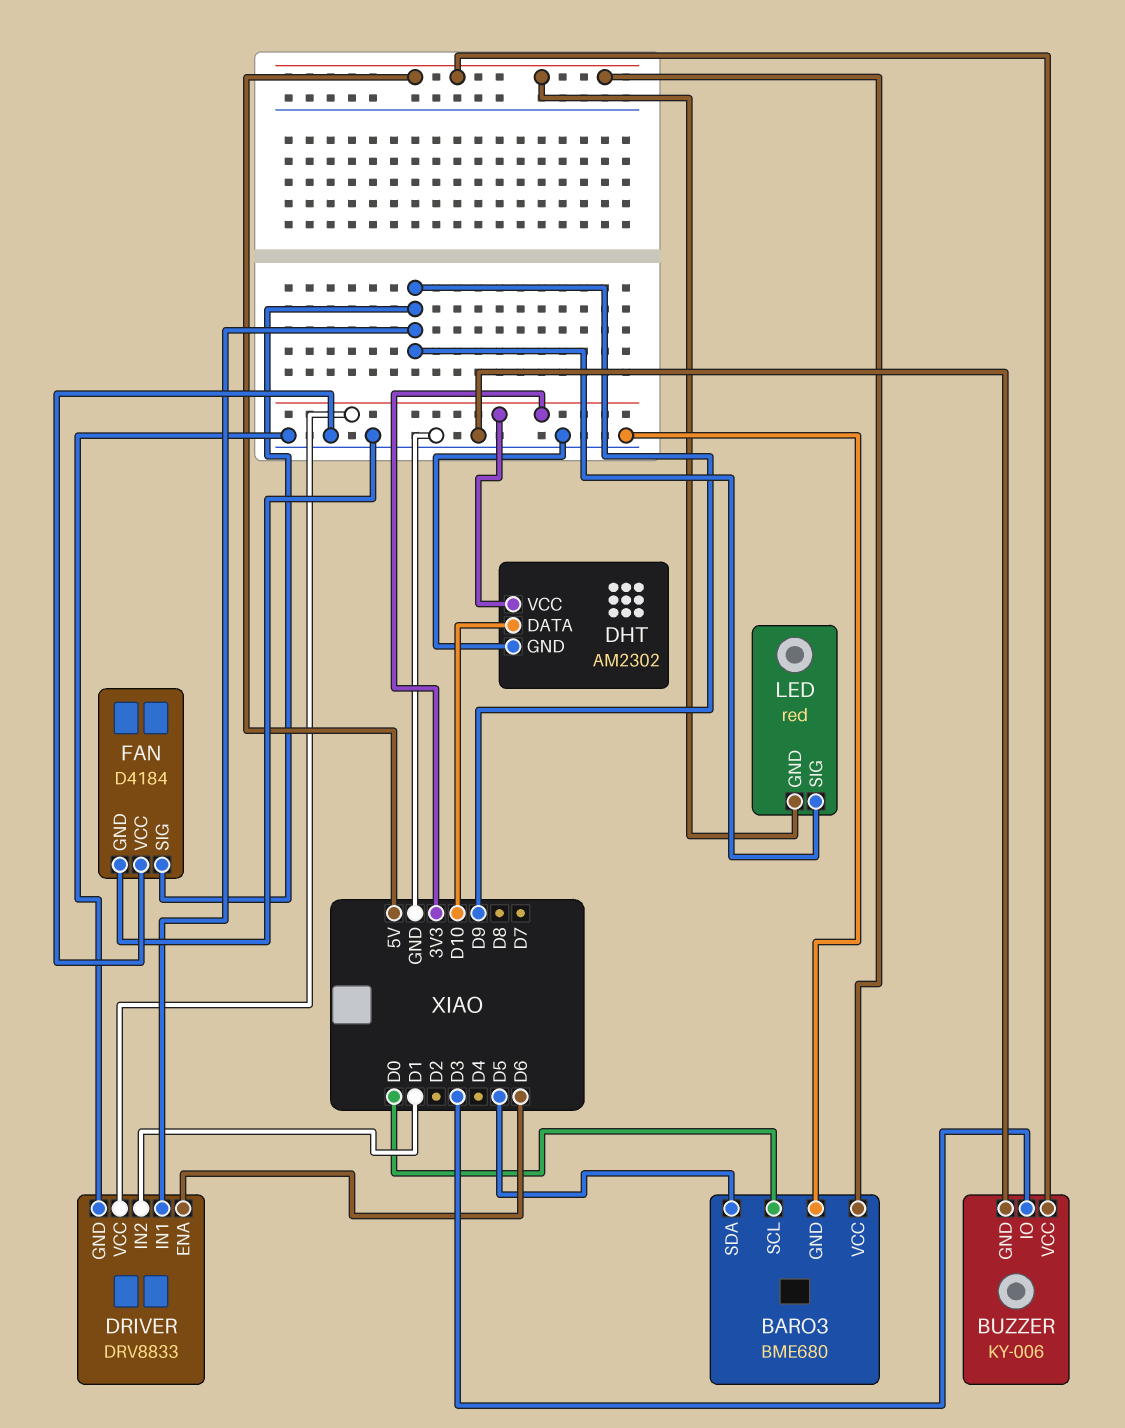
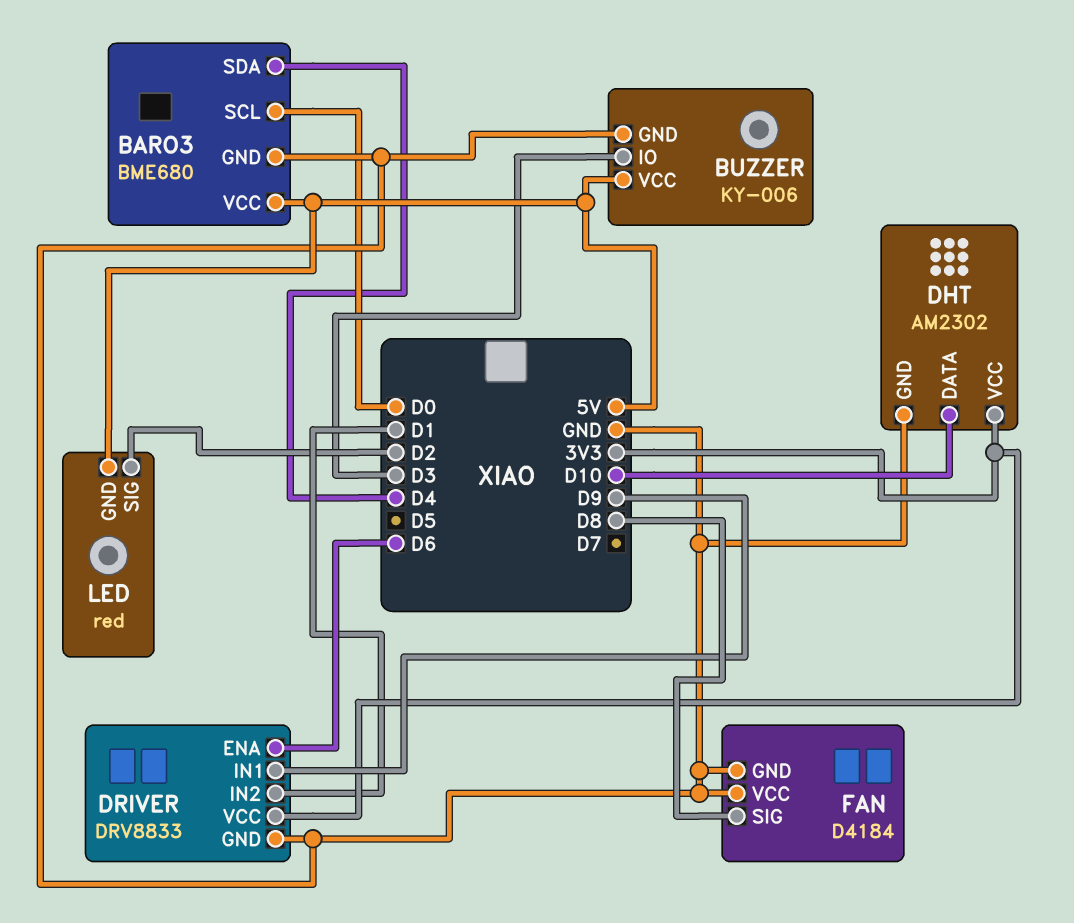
BARO3 pin SDA: D5 -> D4
FAN pin SIG: D9 -> D8
LED pin SIG: D9 -> D2

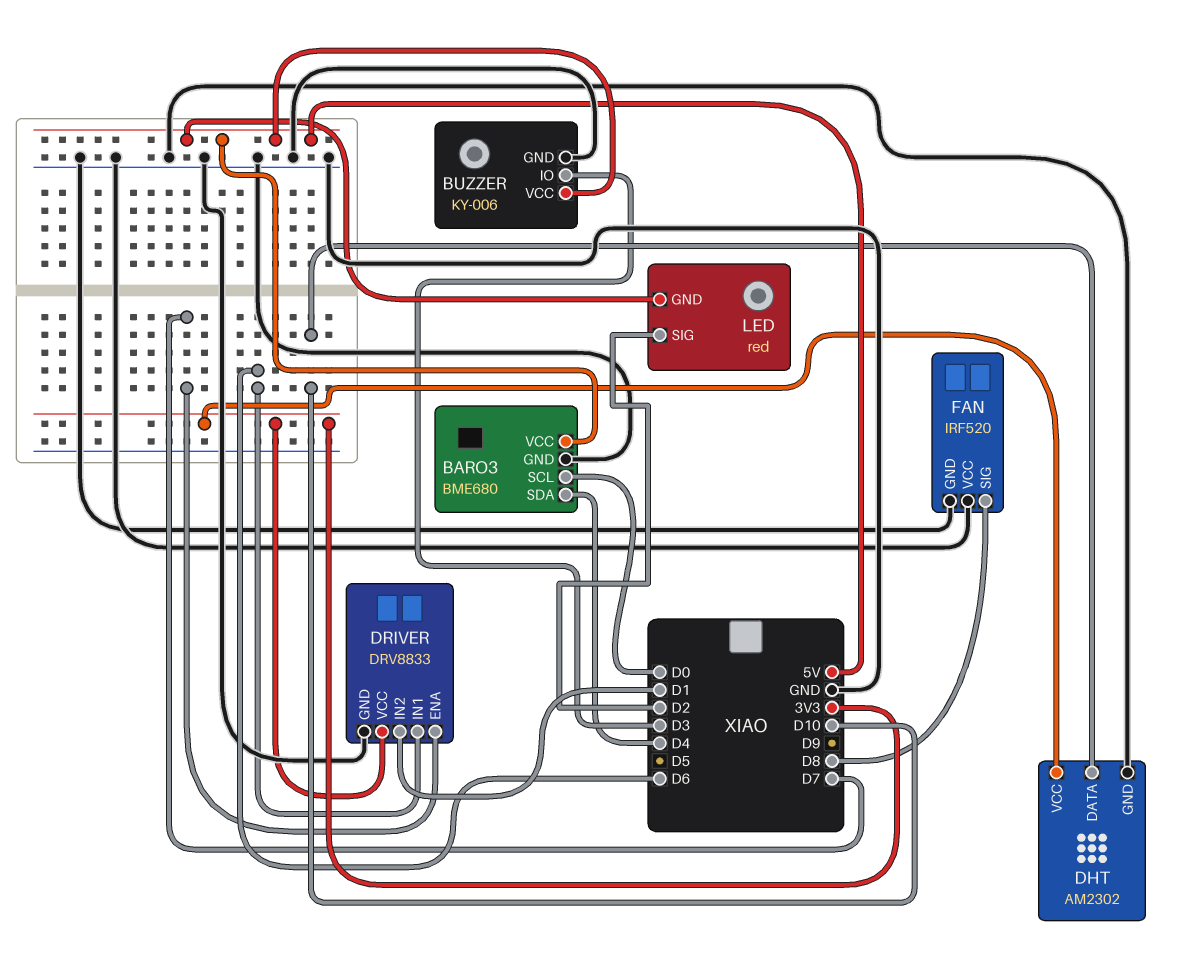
DRIVER pin ENA: D6 -> D7
DRIVER pin IN1: D9 -> D6
FAN: D4184 -> IRF520

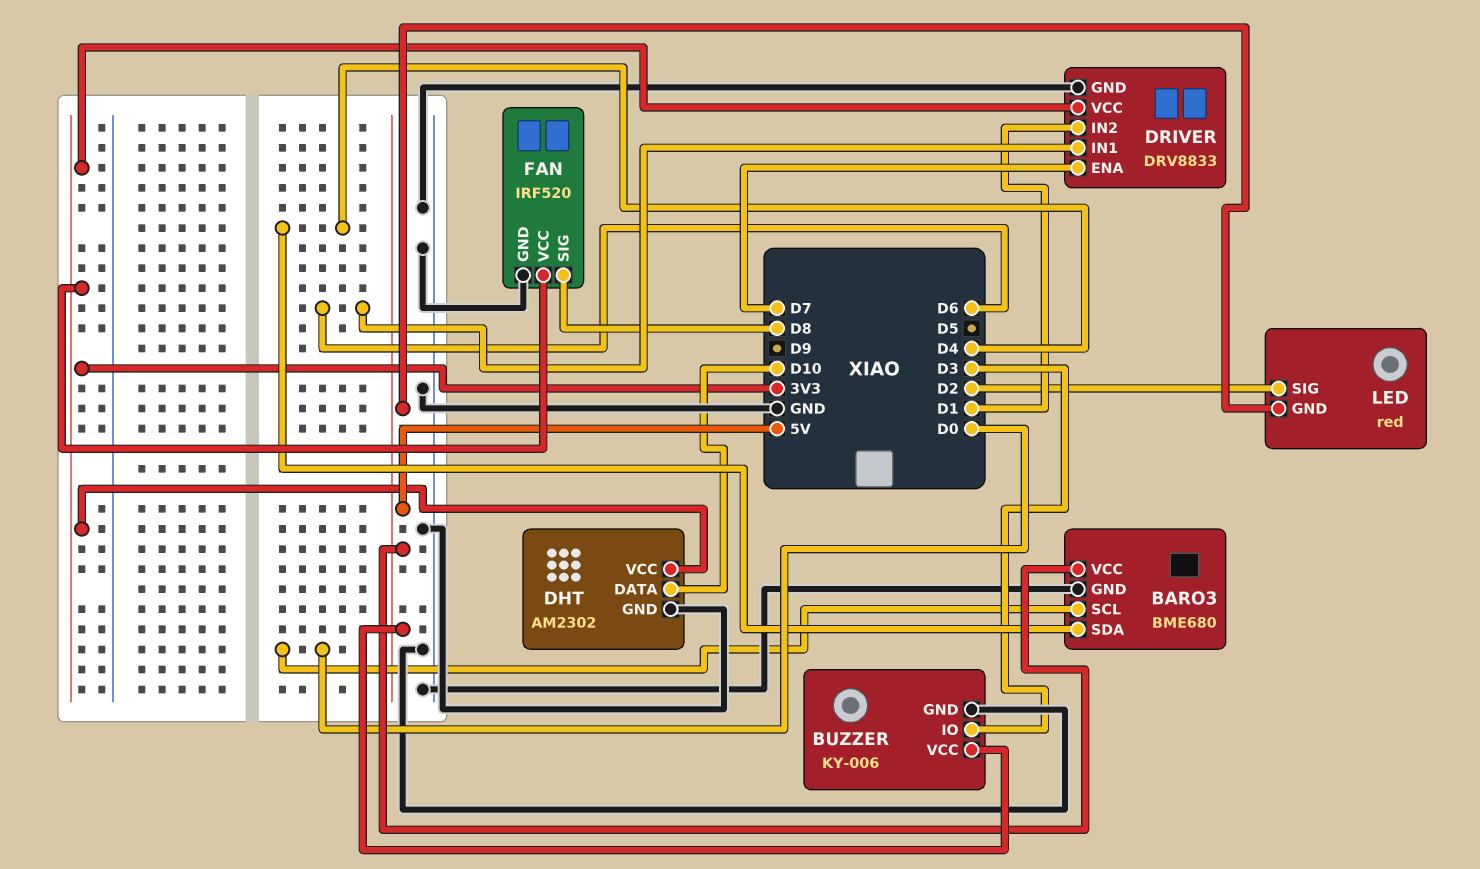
FAN pin VCC: GND -> 3V3

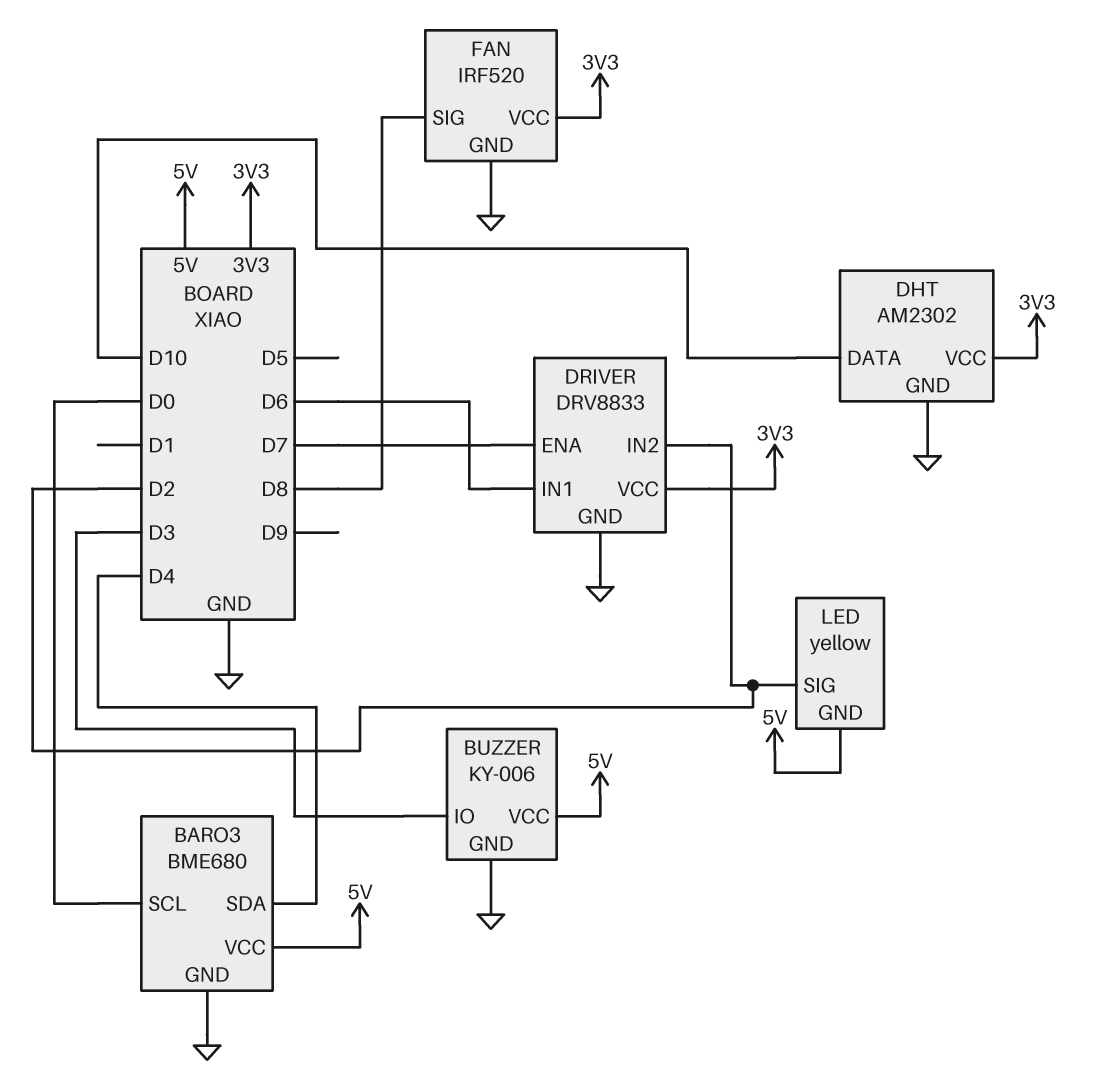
DRIVER pin IN2: D1 -> D2
LED: red -> yellow

